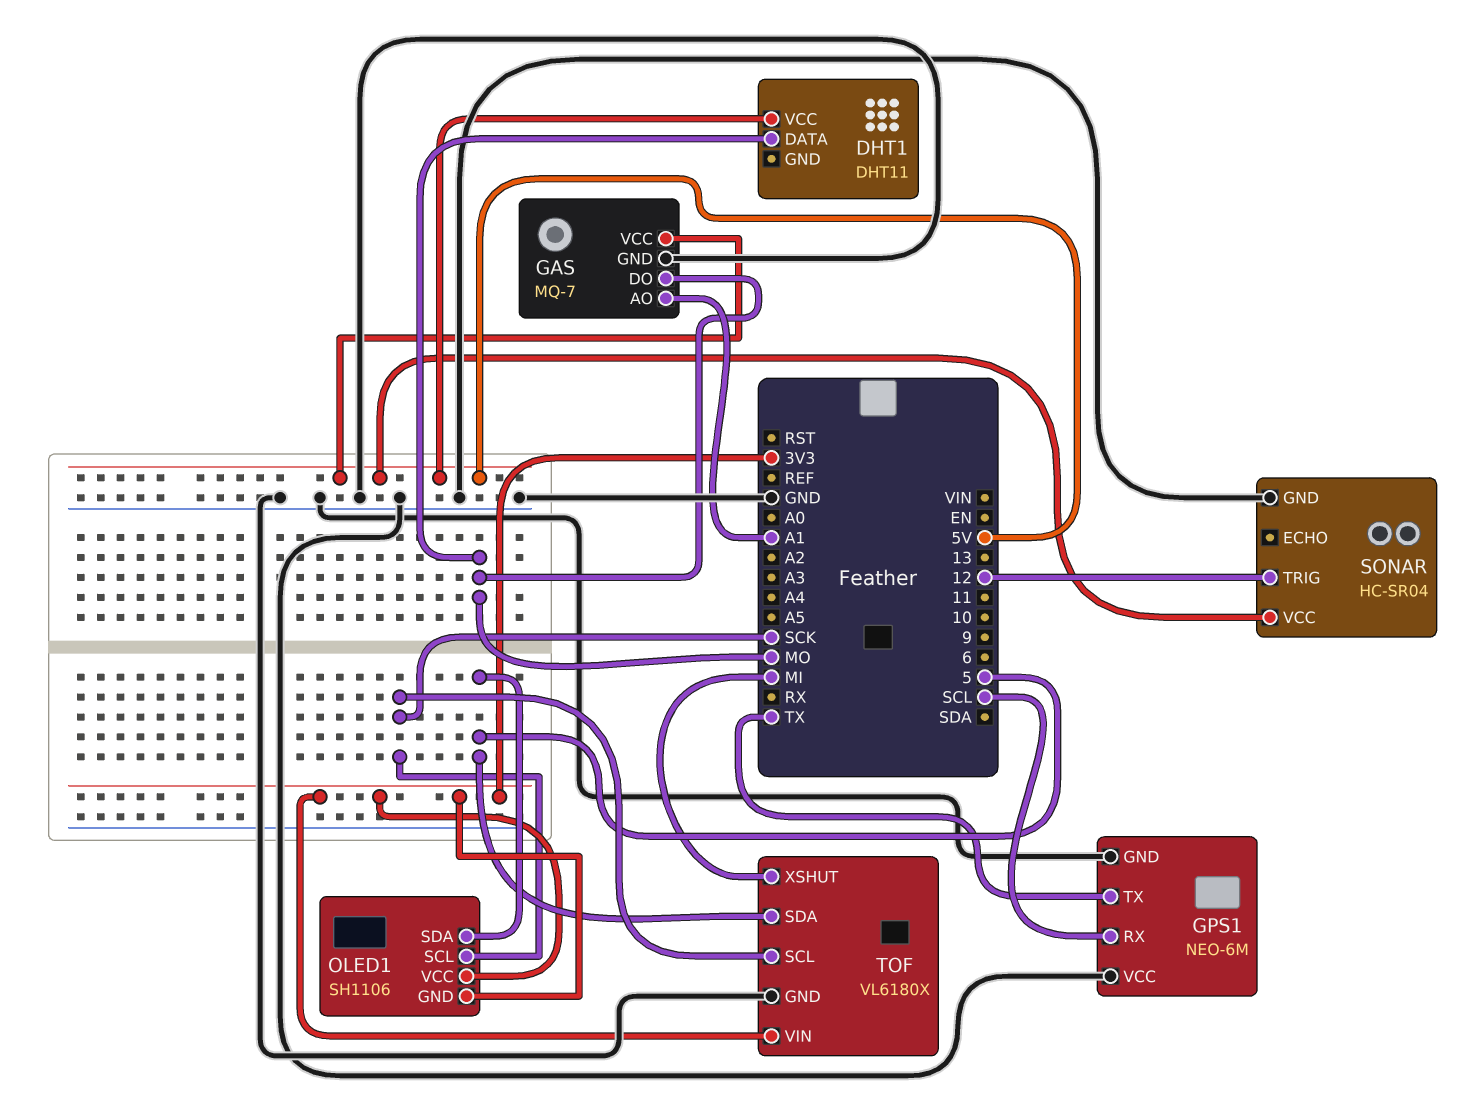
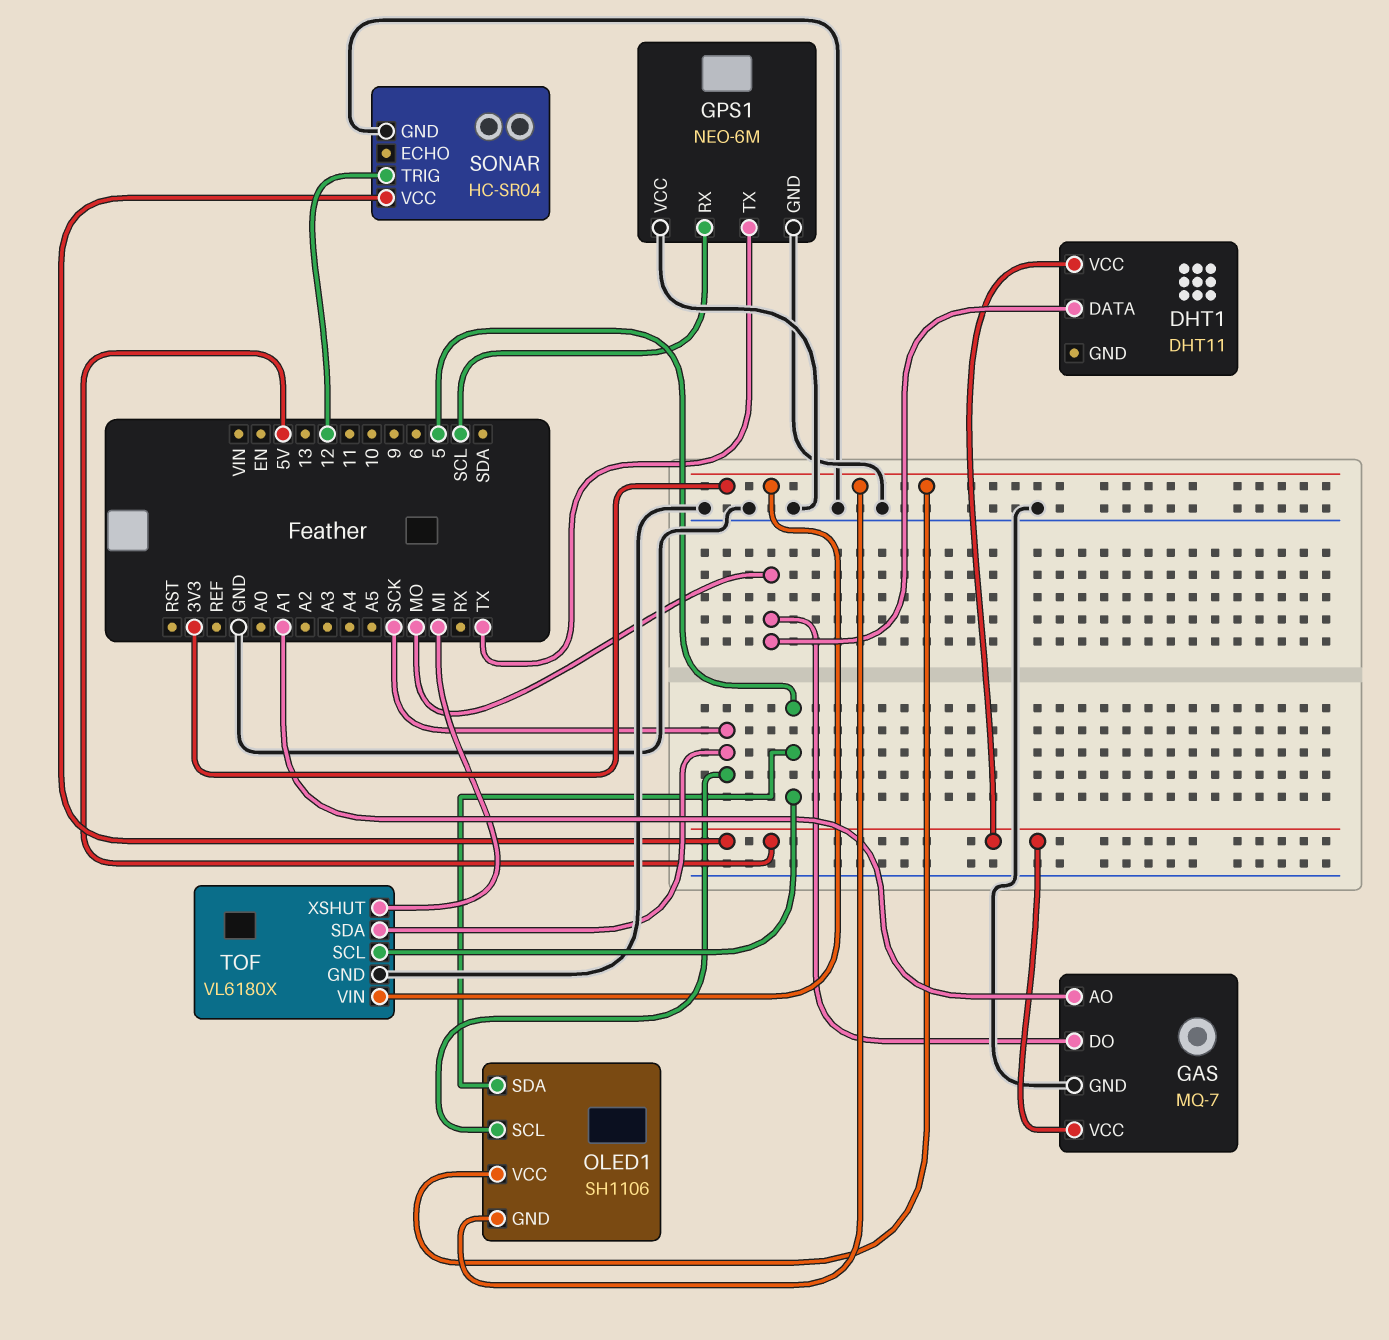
TOF pin SCL: SCK -> 5
TOF pin SDA: 5 -> SCK

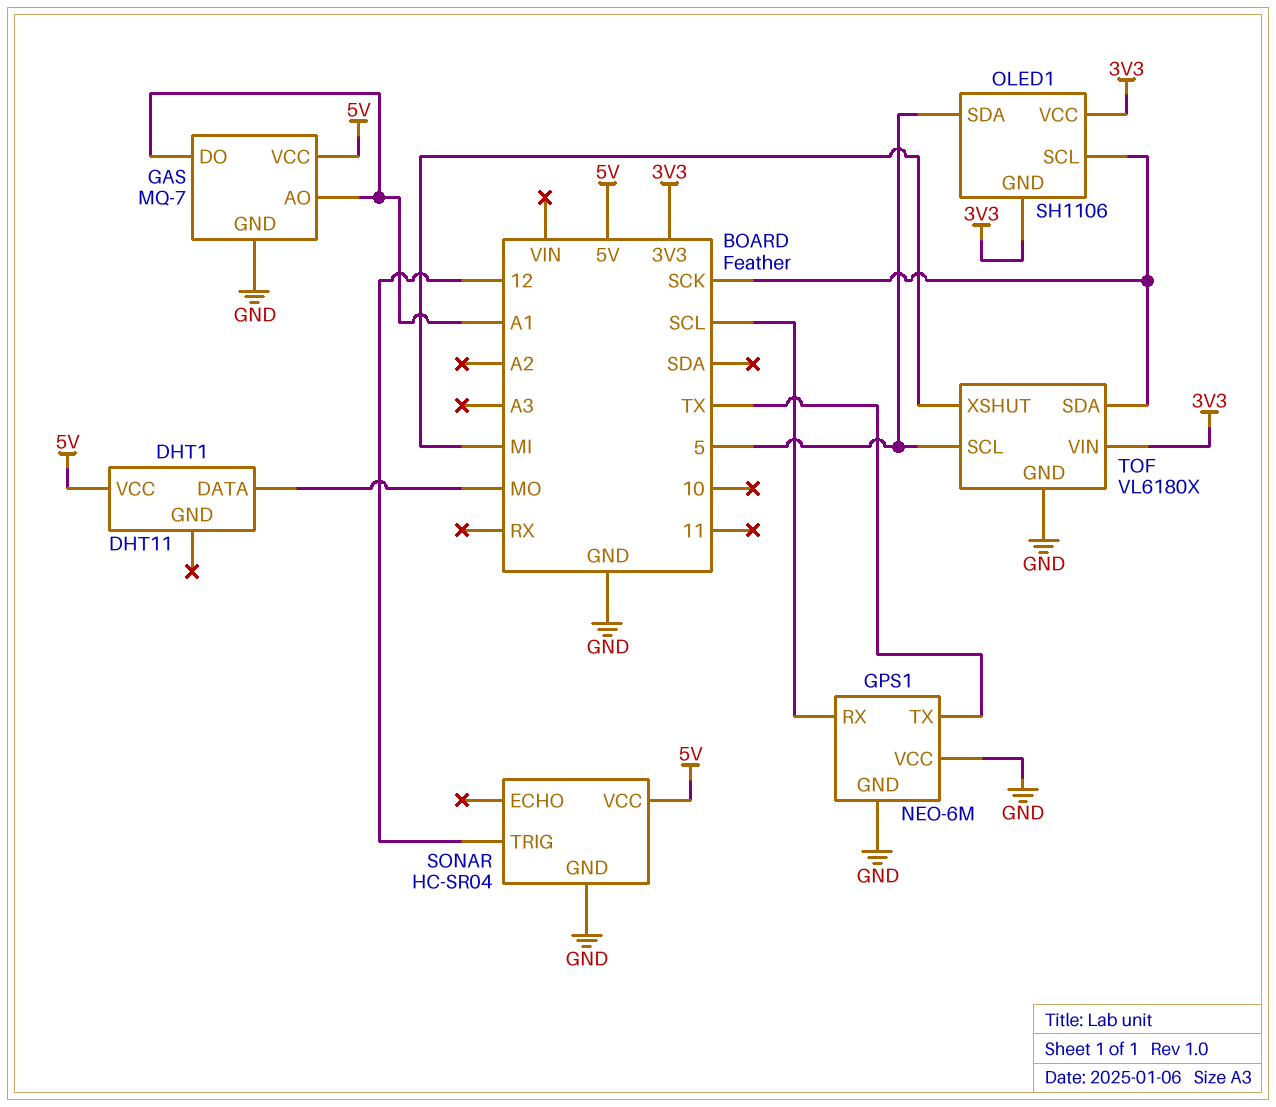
GAS pin DO: MO -> A1

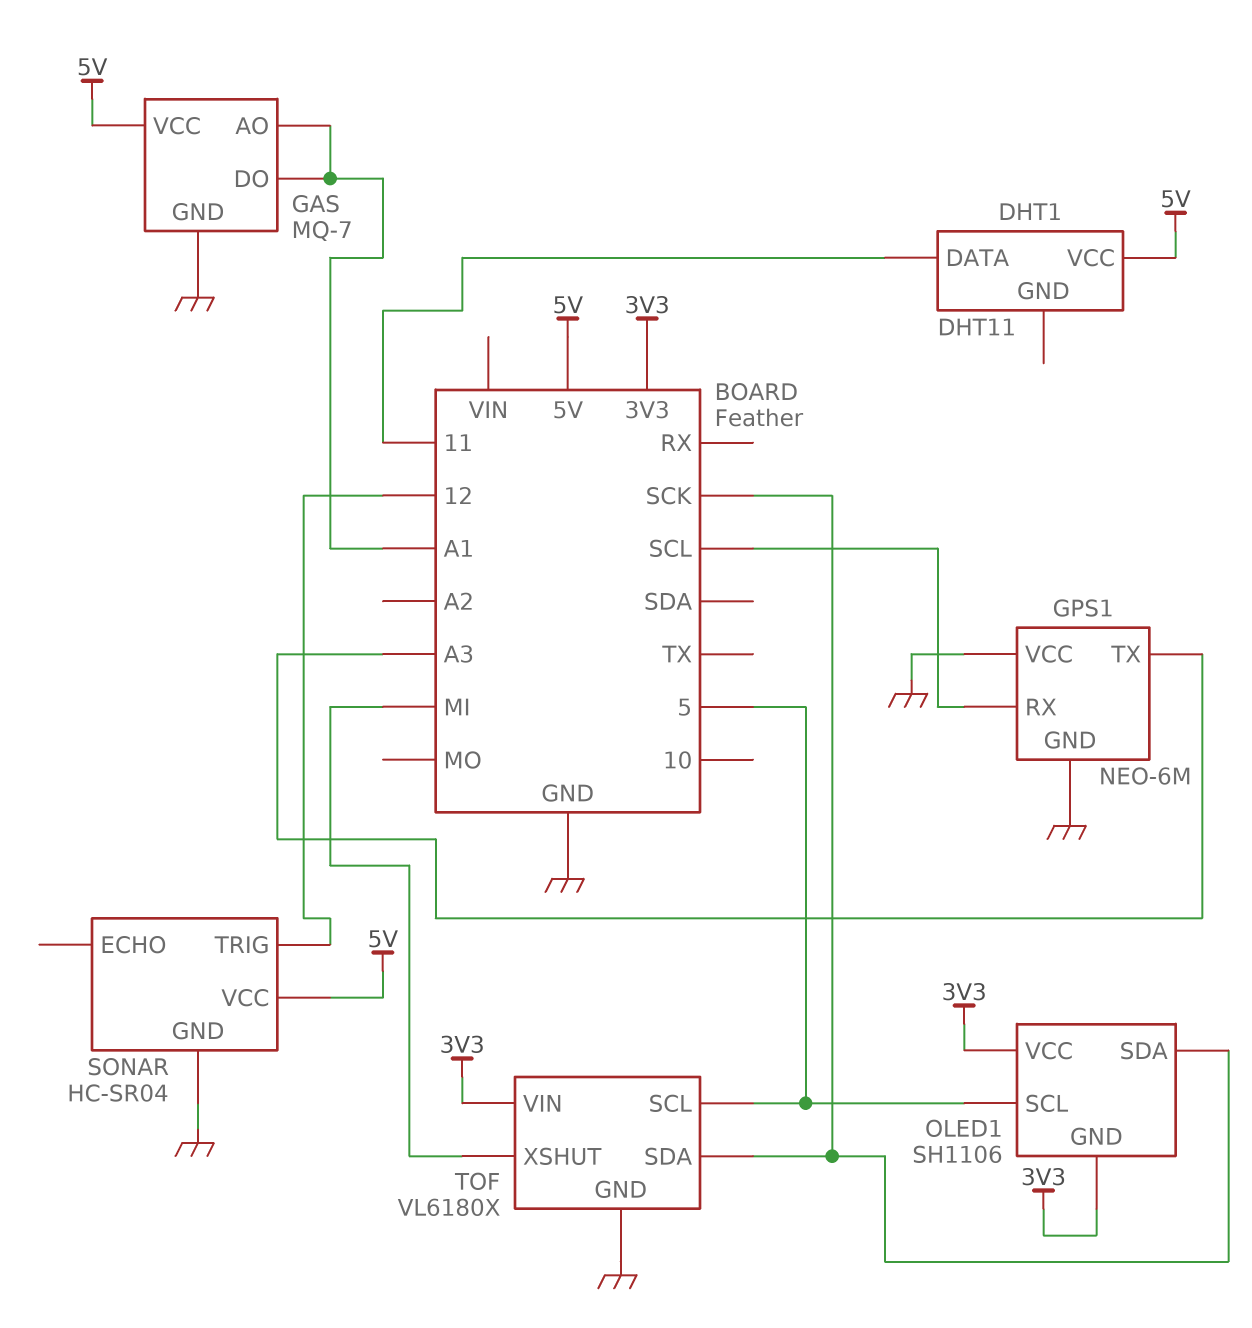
DHT1 pin DATA: MO -> 11
GPS1 pin TX: TX -> A3
OLED1 pin SCL: SCK -> 5
OLED1 pin SDA: 5 -> SCK

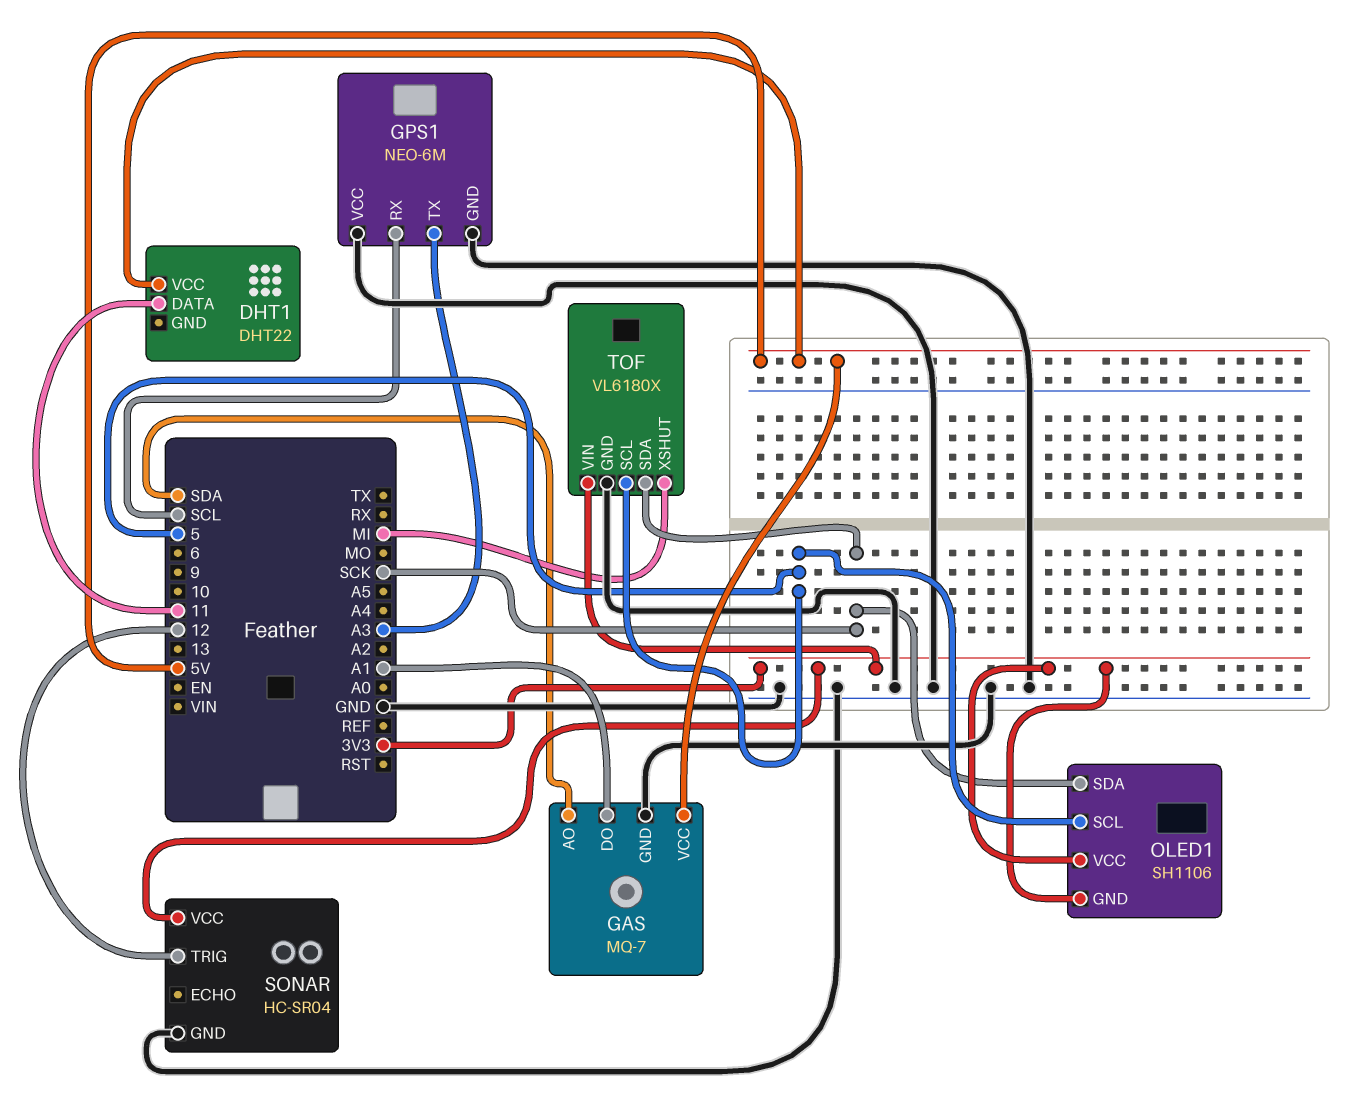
DHT1: DHT11 -> DHT22
GAS pin AO: A1 -> SDA
SONAR pin VCC: 5V -> 3V3

